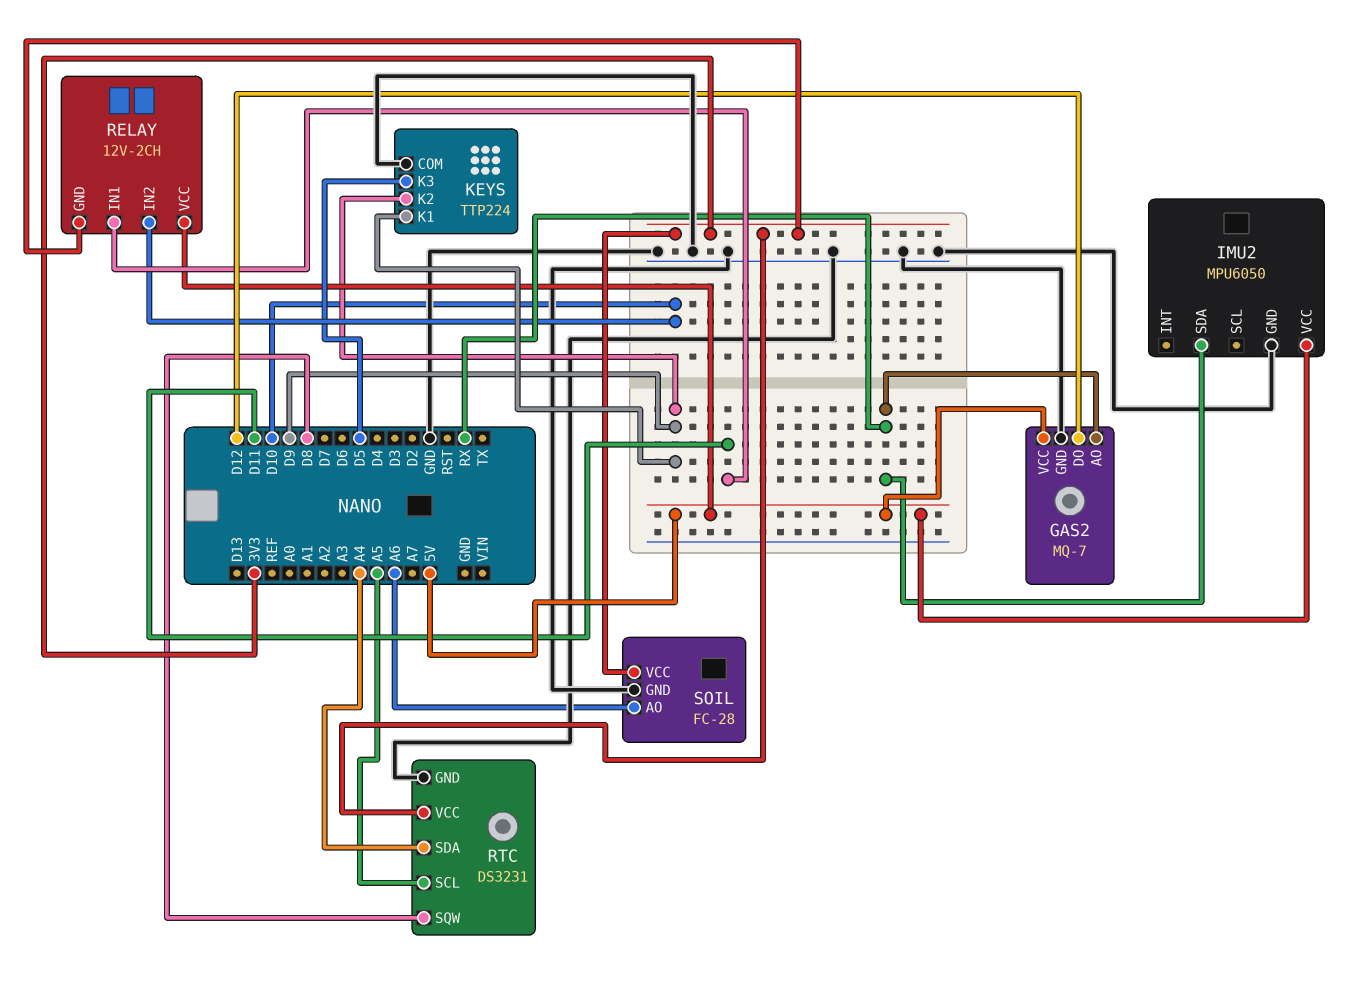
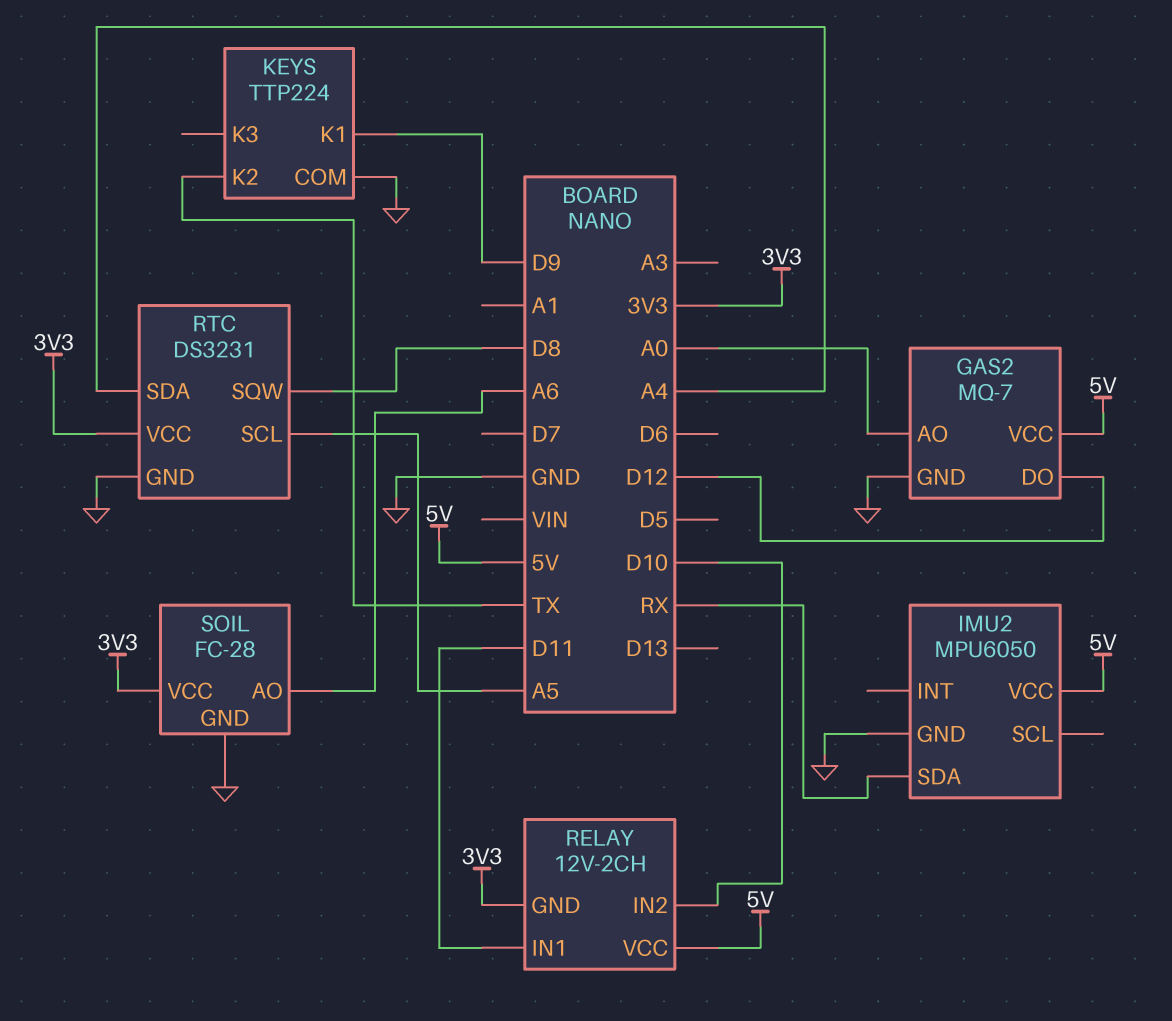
GAS2 pin AO: RX -> A0
KEYS pin K2: D9 -> TX
KEYS pin K3: D5 -> none

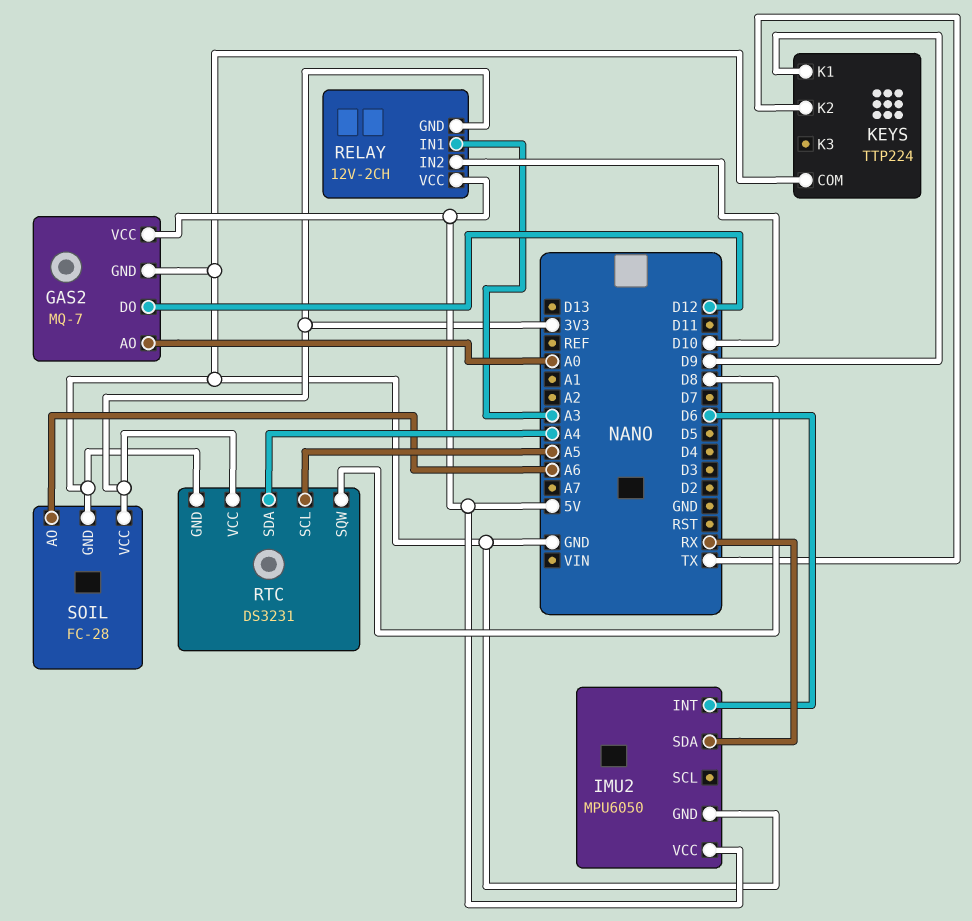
IMU2 pin INT: none -> D6
RELAY pin IN1: D11 -> A3

